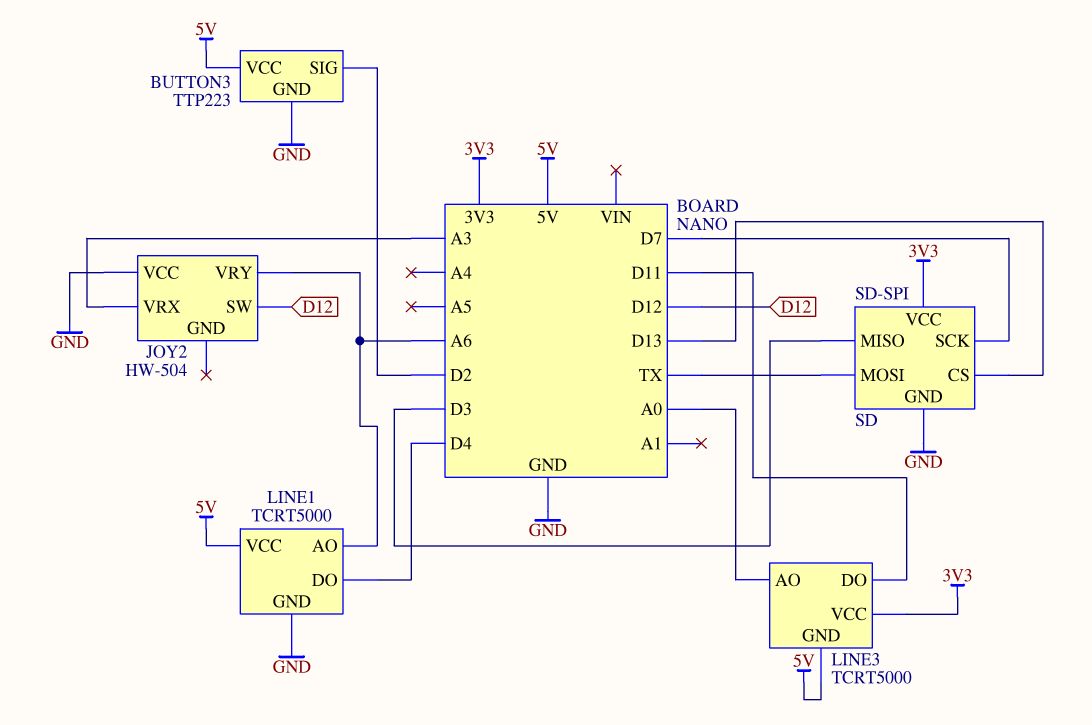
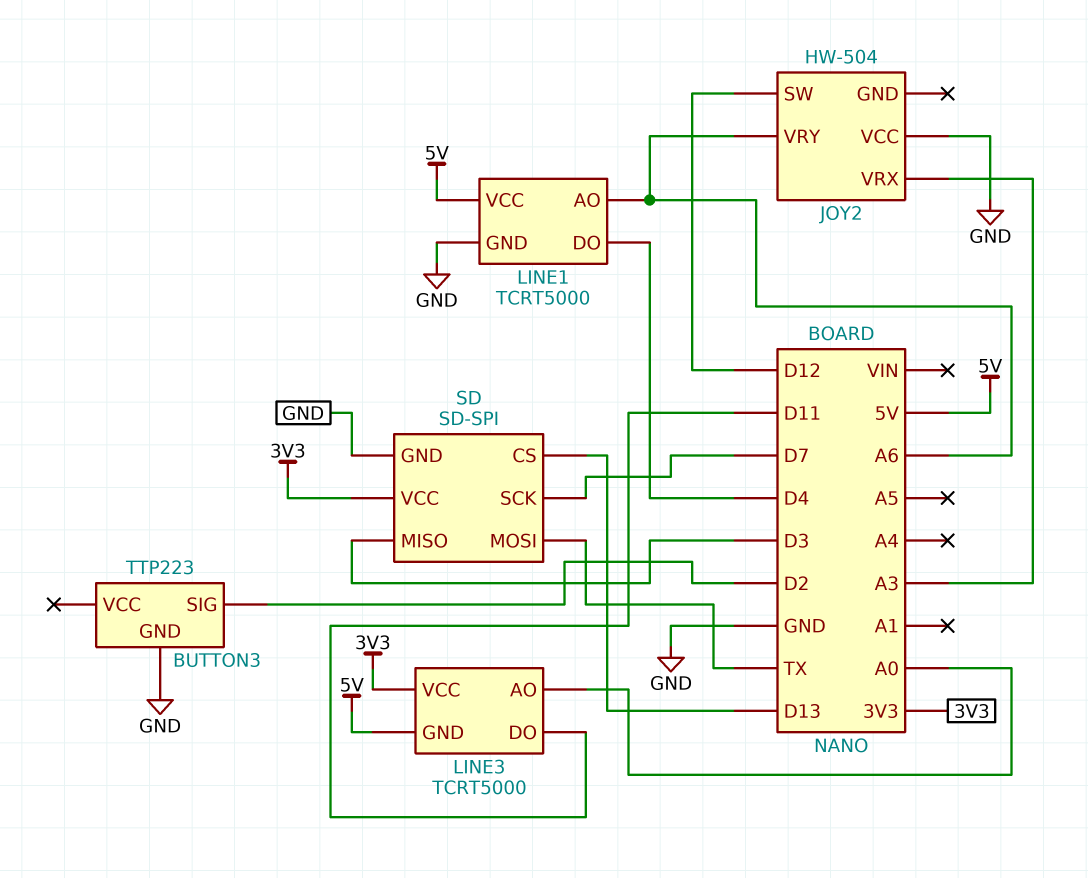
BUTTON3 pin VCC: 5V -> none

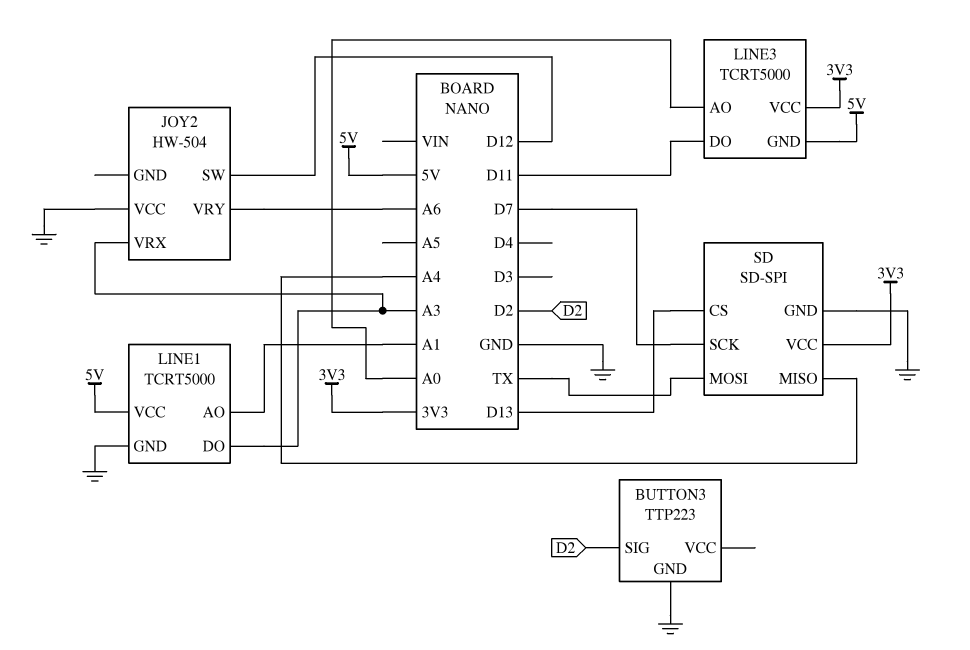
LINE1 pin AO: A6 -> A1
LINE1 pin DO: D4 -> A3
SD pin MISO: D3 -> A4

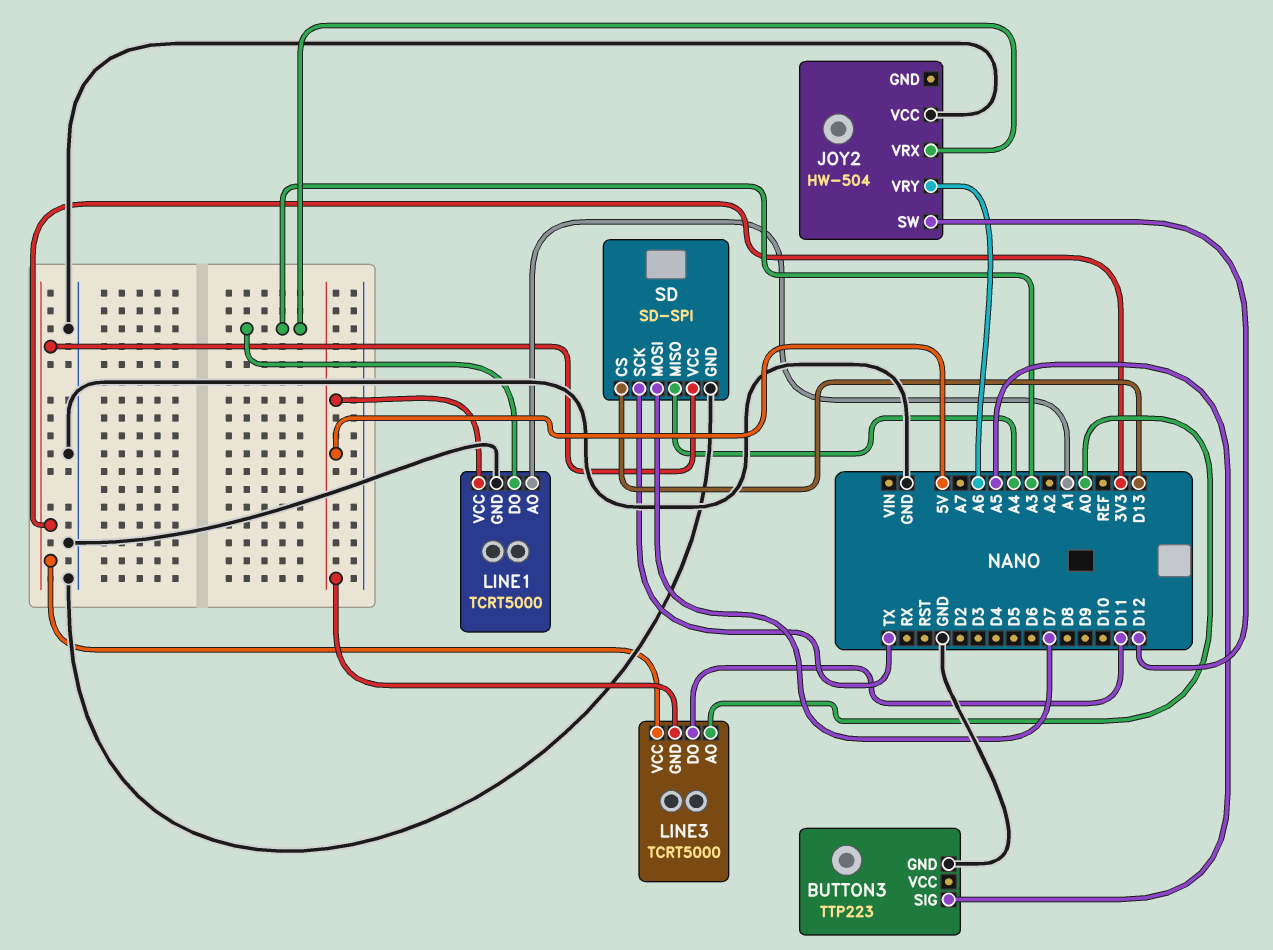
BUTTON3 pin SIG: D2 -> A5
SD pin MOSI: TX -> D7
SD pin SCK: D7 -> TX

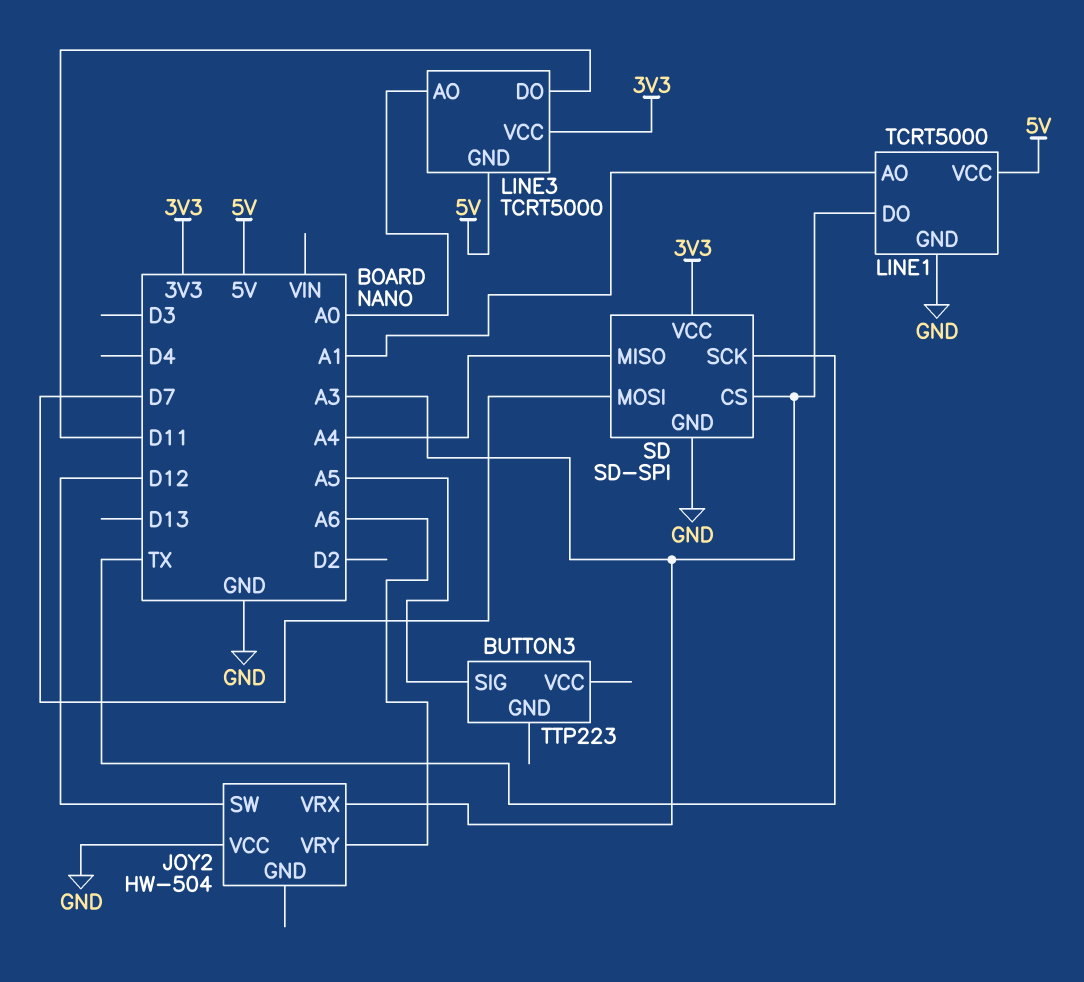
BUTTON3 pin GND: GND -> none
SD pin CS: D13 -> A3

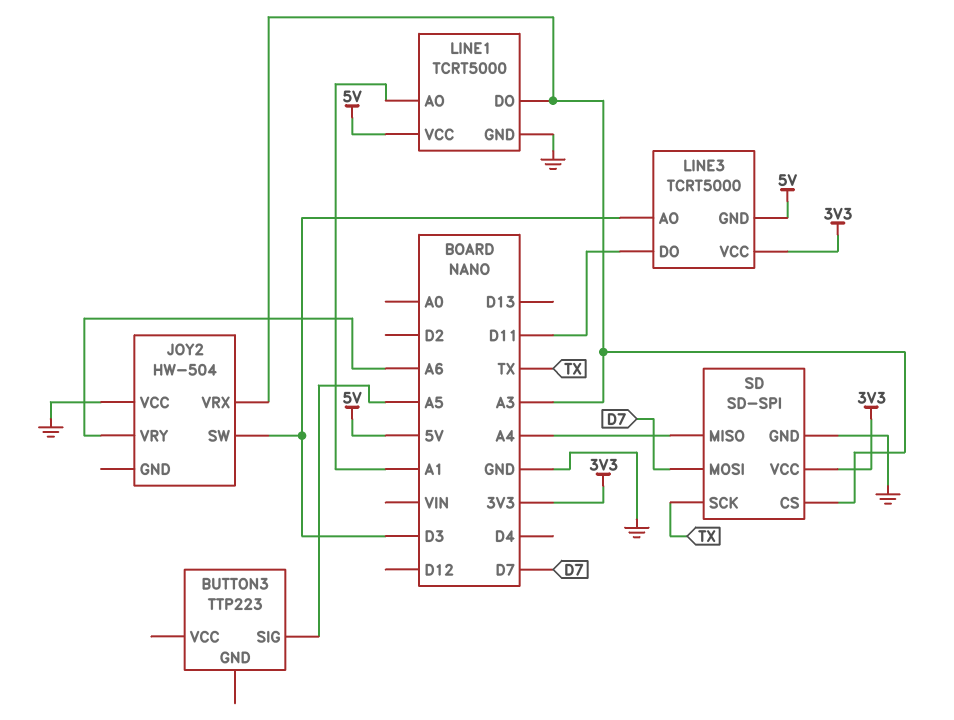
JOY2 pin SW: D12 -> D3
LINE3 pin AO: A0 -> D3

